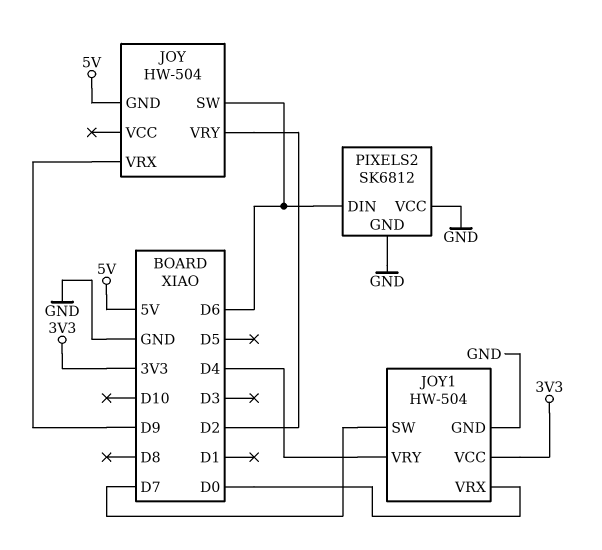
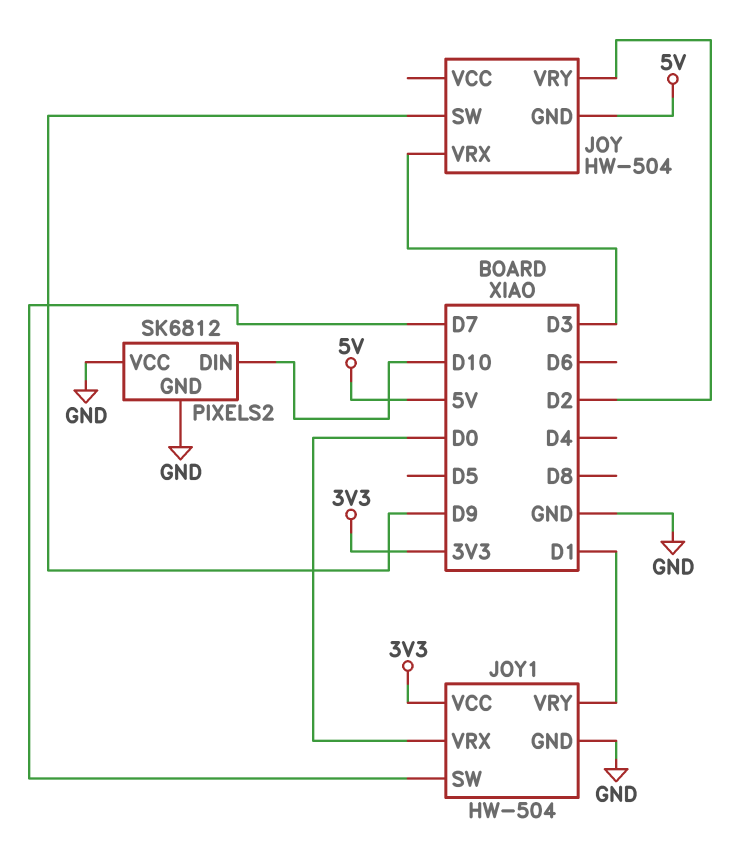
JOY pin SW: D6 -> D9
JOY pin VRX: D9 -> D3
JOY1 pin VRY: D4 -> D1
PIXELS2 pin DIN: D6 -> D10

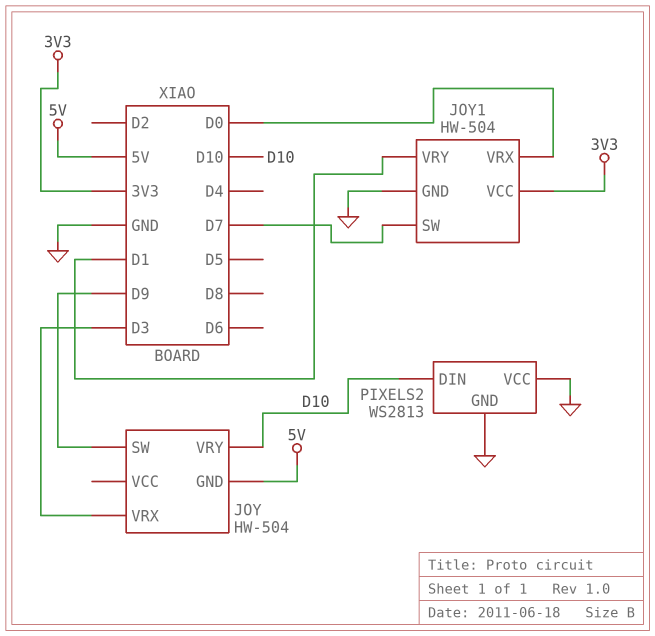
JOY pin VRY: D2 -> D10
PIXELS2: SK6812 -> WS2813

